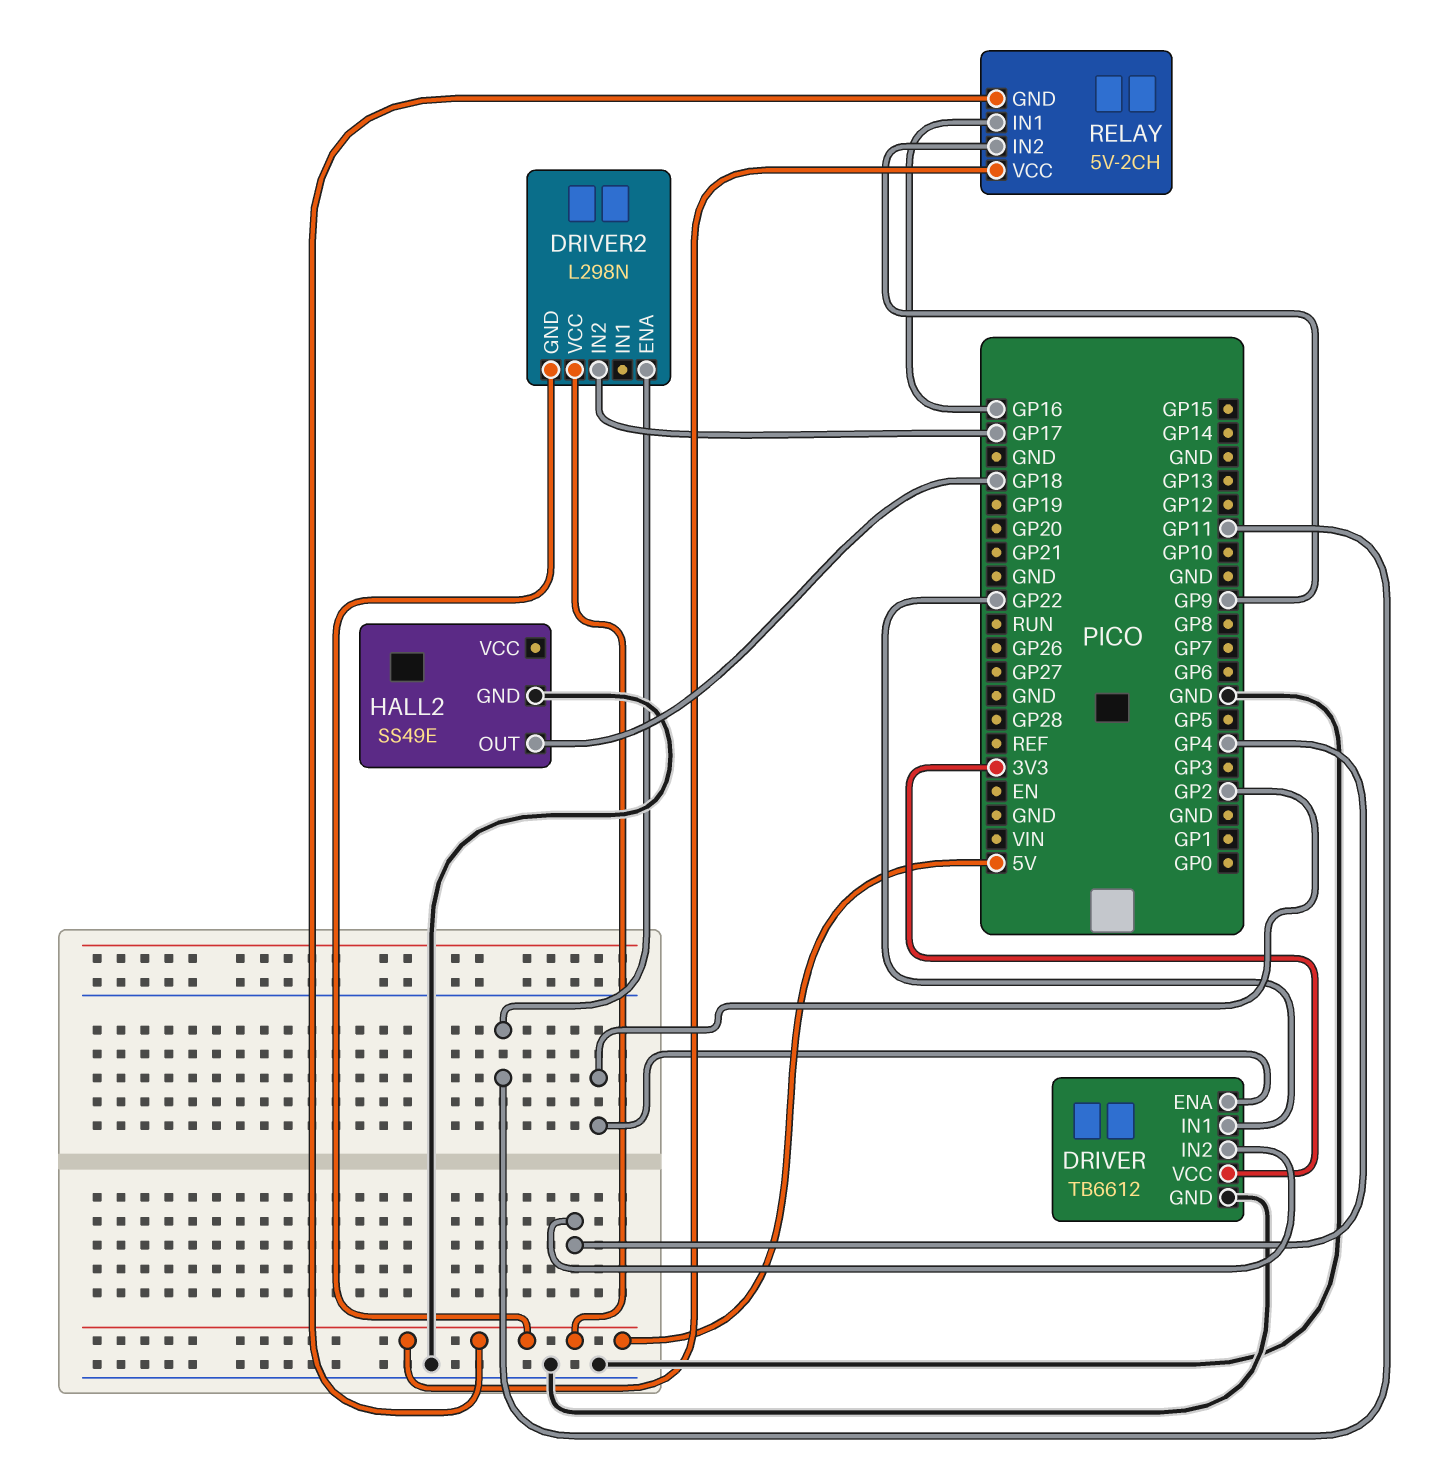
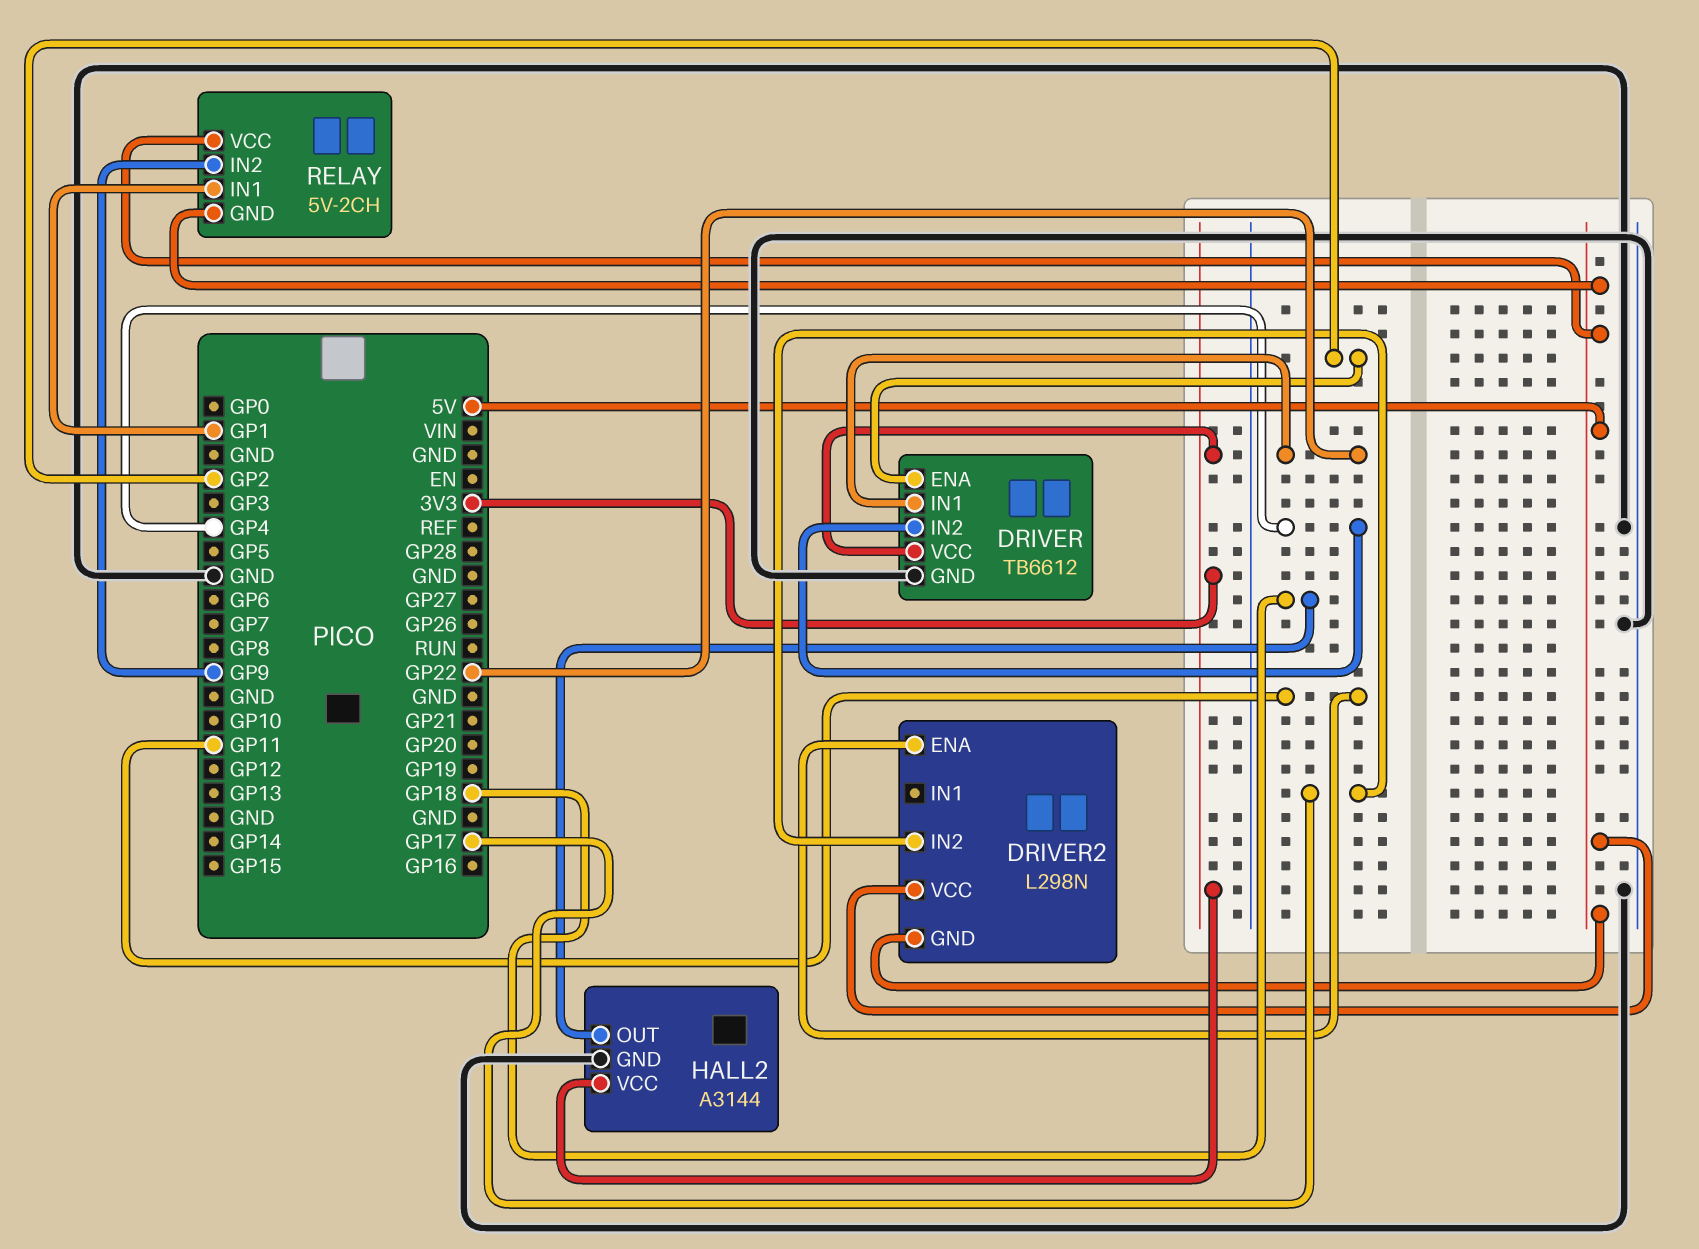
HALL2: SS49E -> A3144
HALL2 pin VCC: none -> 3V3
RELAY pin IN1: GP16 -> GP1

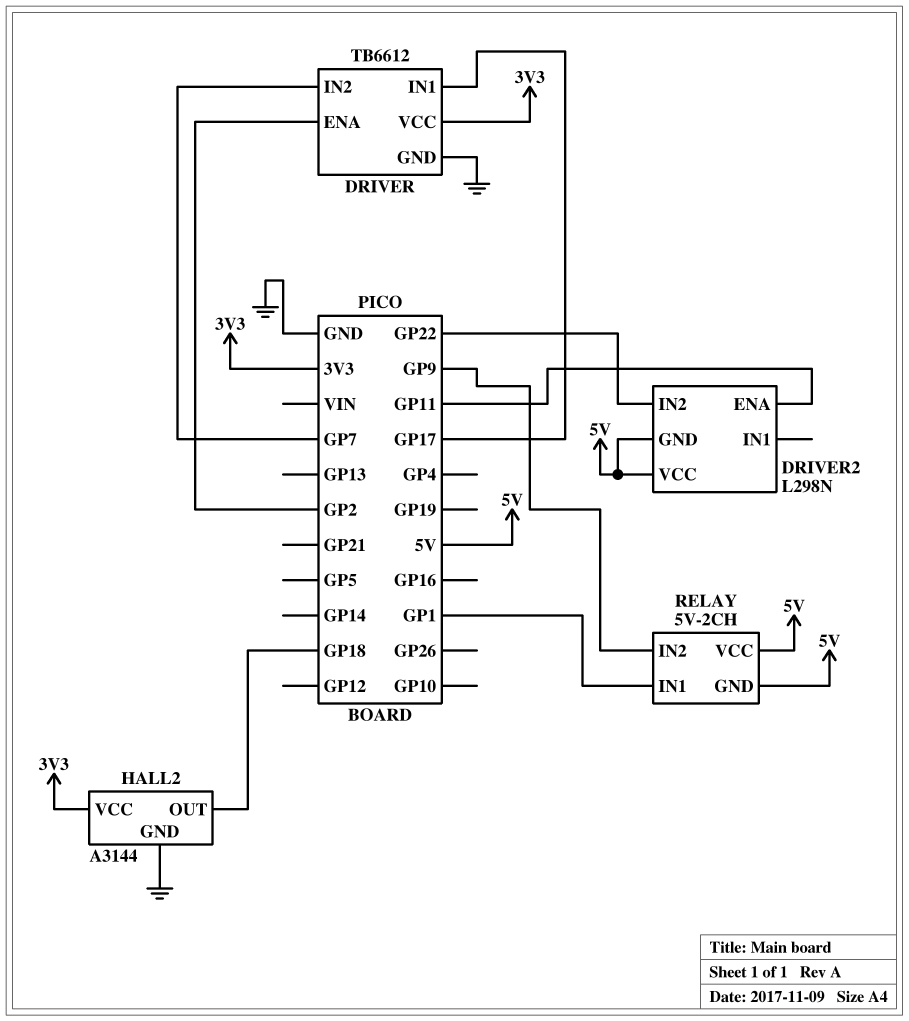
DRIVER pin IN1: GP22 -> GP17
DRIVER pin IN2: GP4 -> GP7
DRIVER2 pin IN2: GP17 -> GP22

